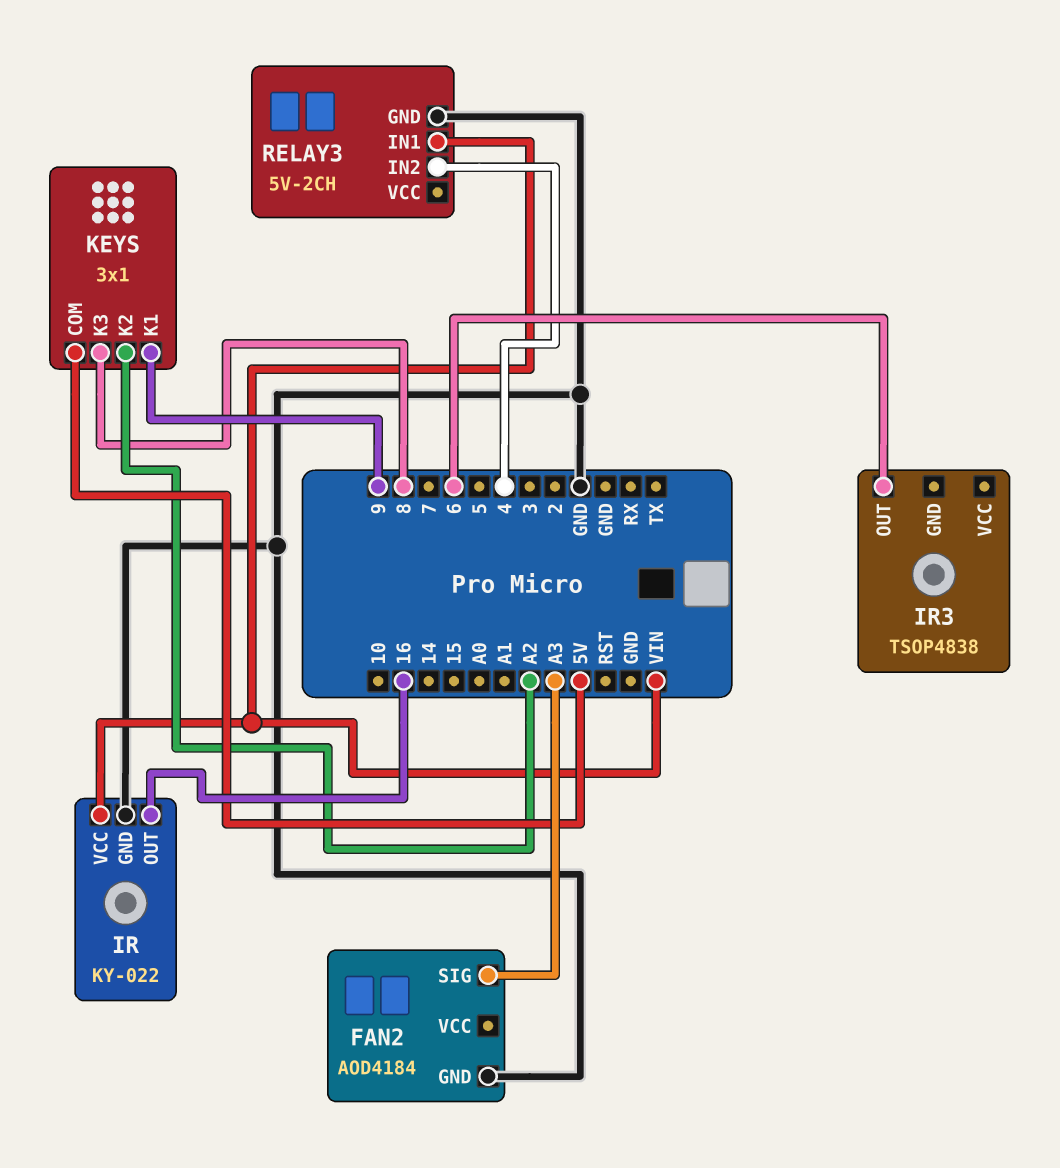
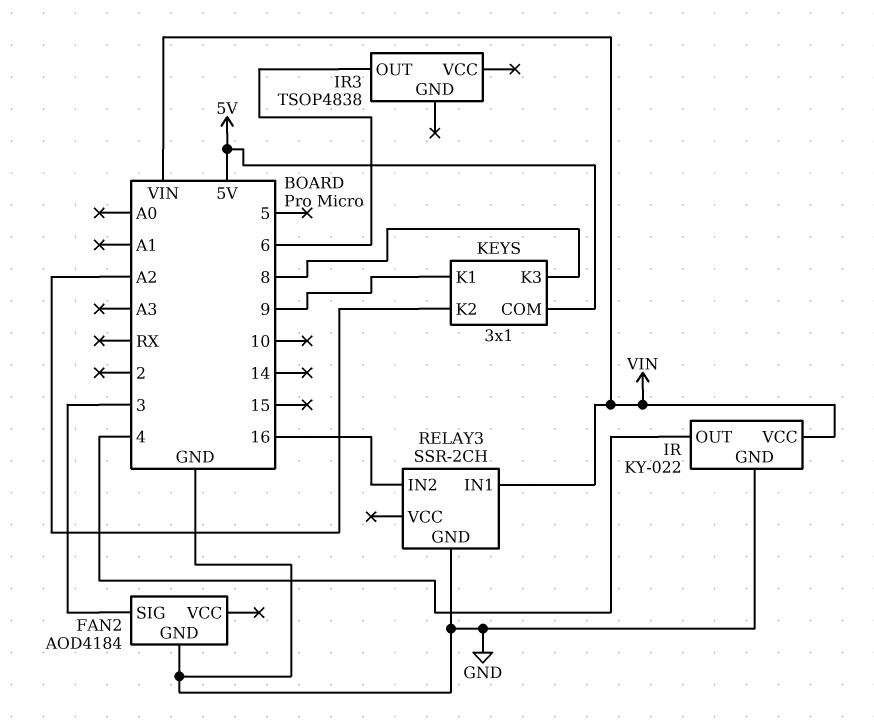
FAN2 pin SIG: A3 -> 3
IR pin OUT: 16 -> 4
RELAY3: 5V-2CH -> SSR-2CH
RELAY3 pin IN2: 4 -> 16

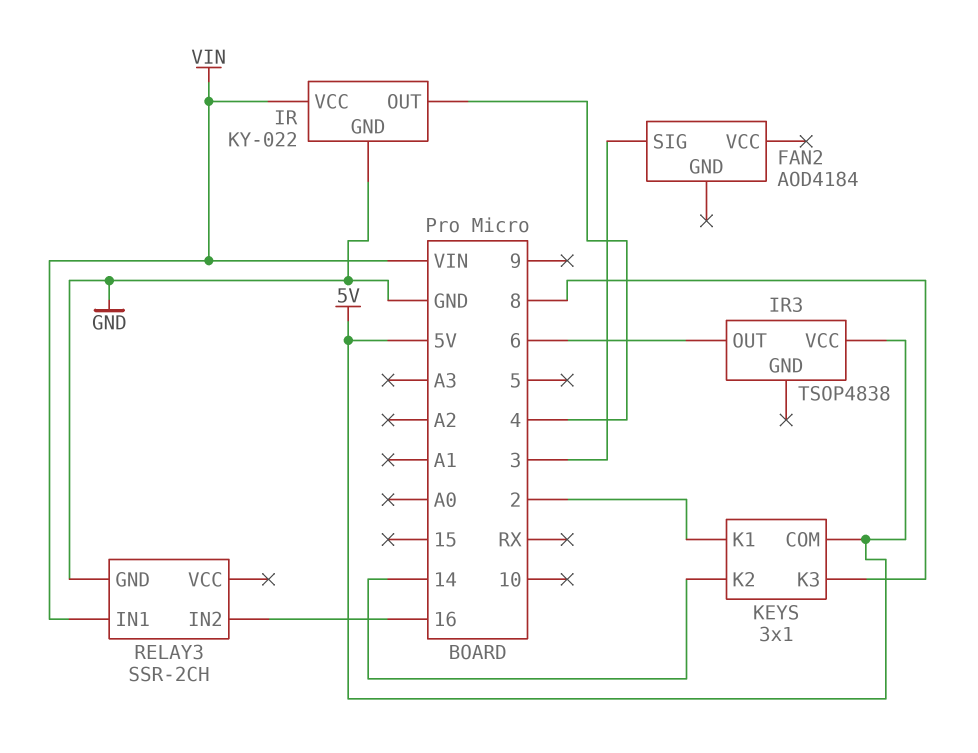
FAN2 pin GND: GND -> none
IR3 pin VCC: none -> 5V
KEYS pin K1: 9 -> 2
KEYS pin K2: A2 -> 14

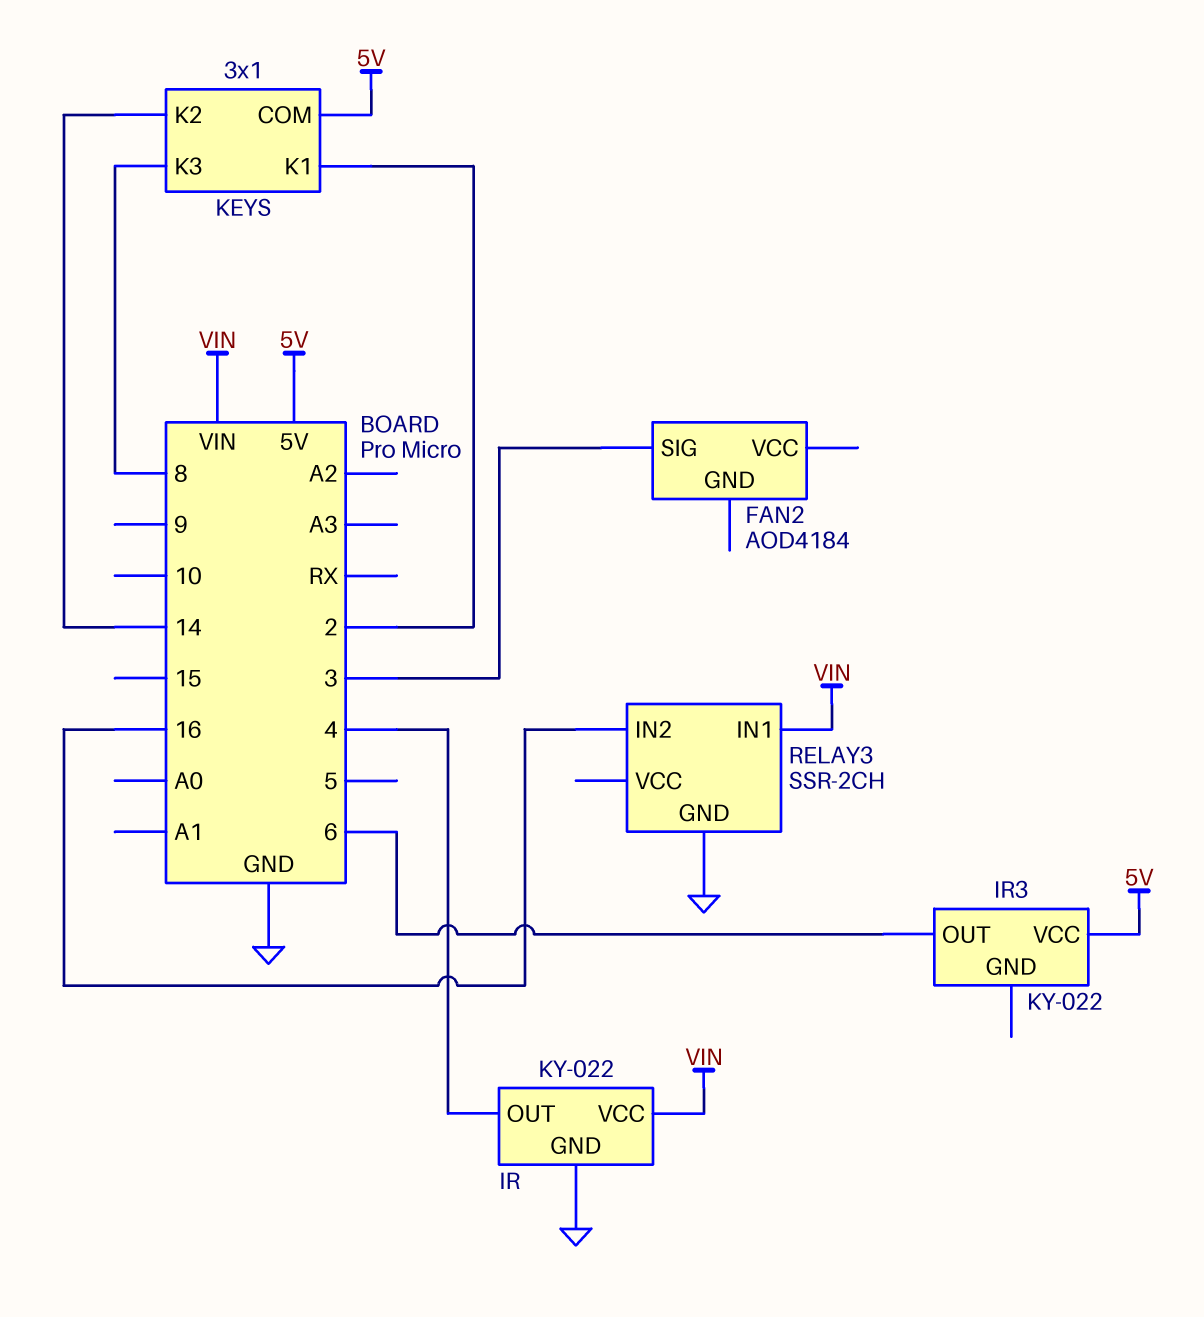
IR3: TSOP4838 -> KY-022

